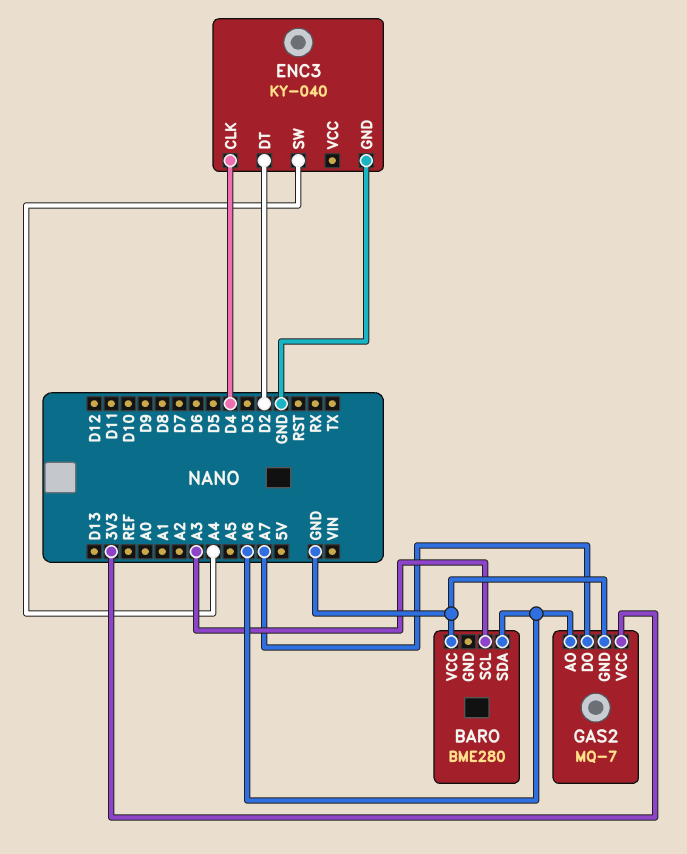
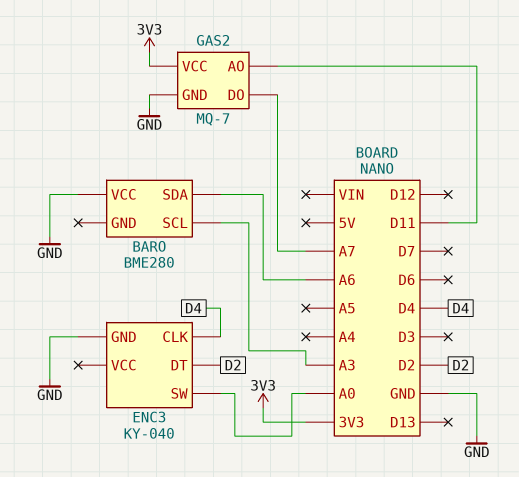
ENC3 pin SW: A4 -> A0
GAS2 pin AO: A6 -> D11

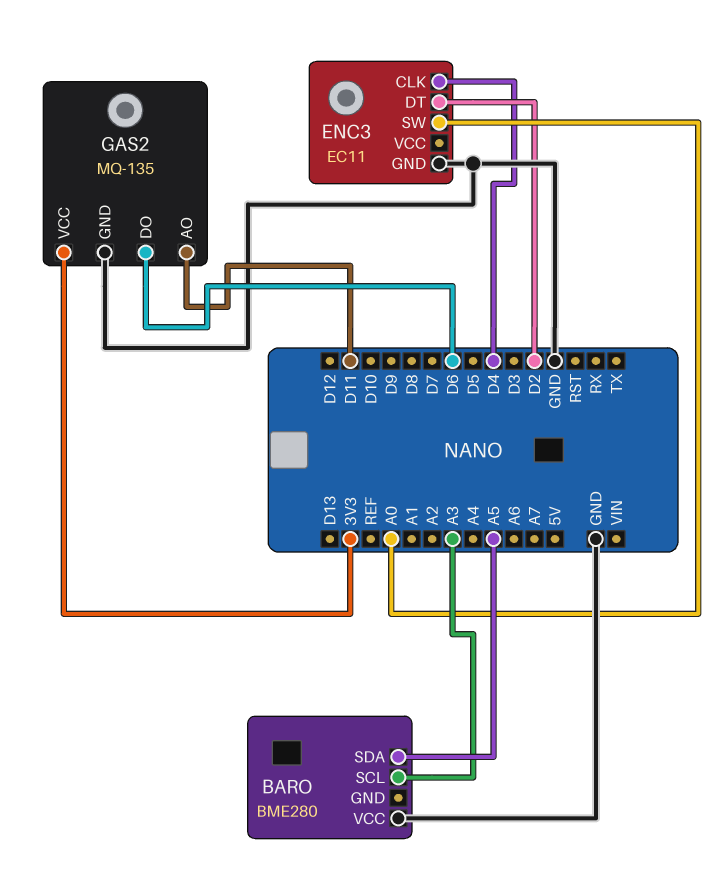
BARO pin SDA: A6 -> A5
ENC3: KY-040 -> EC11
GAS2: MQ-7 -> MQ-135
GAS2 pin DO: A7 -> D6

